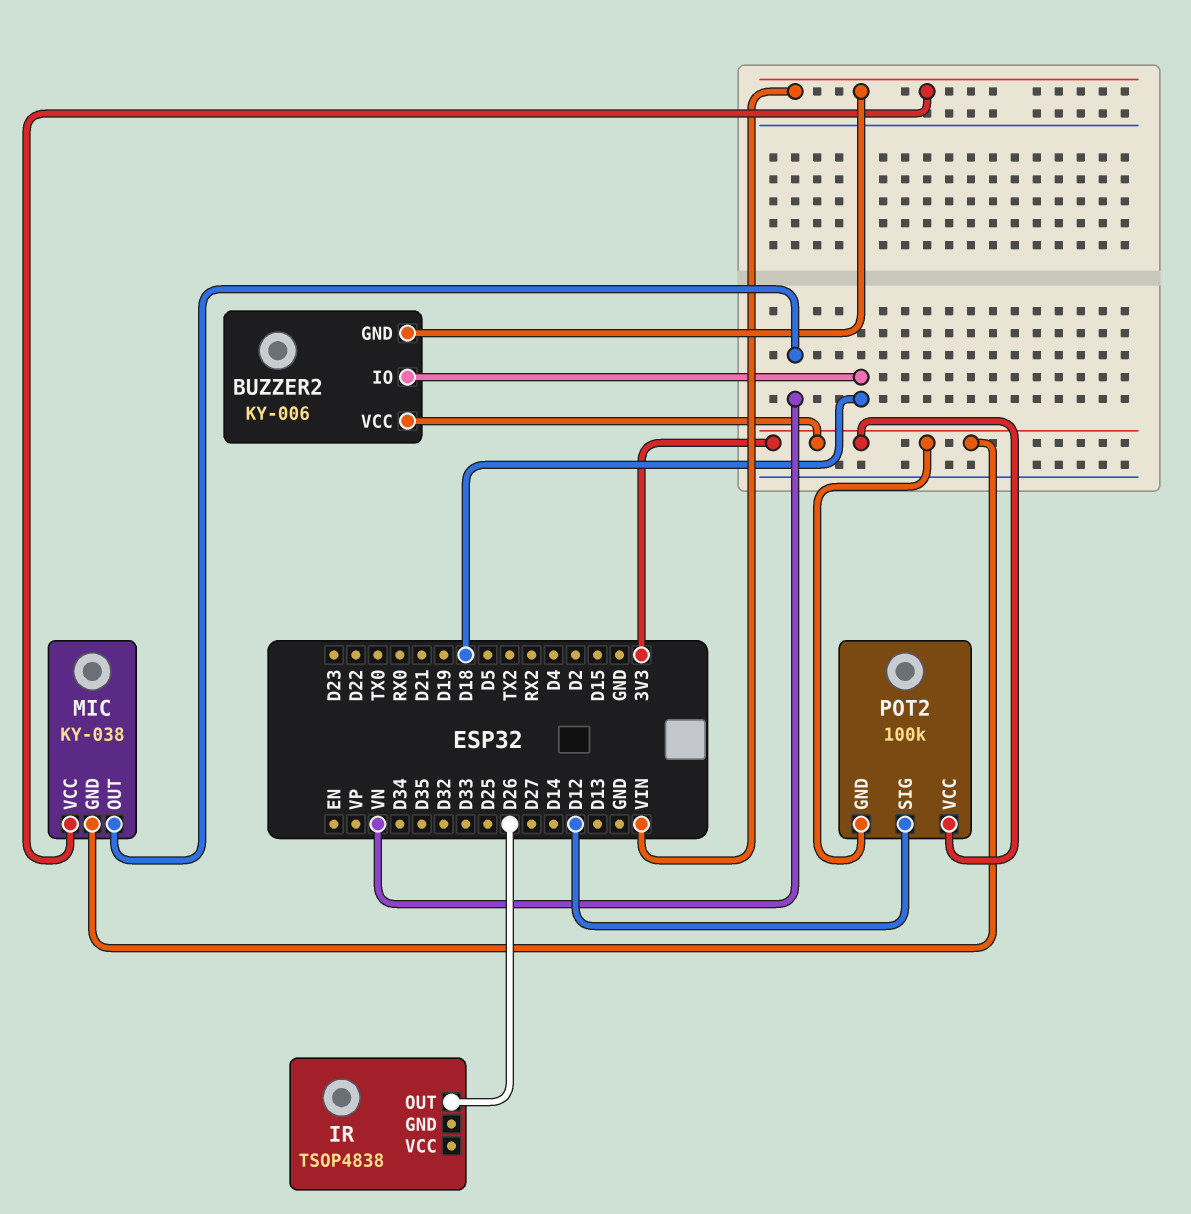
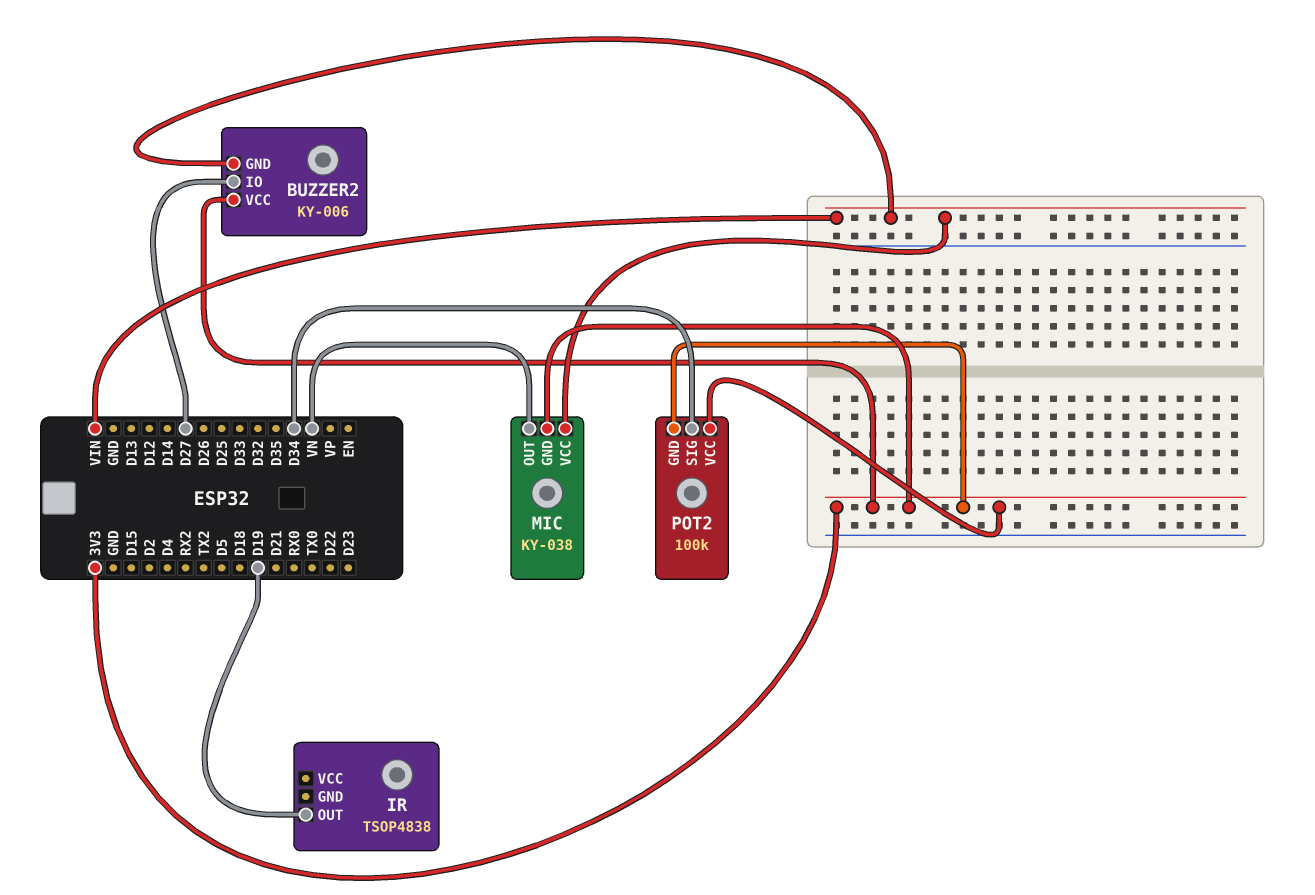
BUZZER2 pin IO: D18 -> D27
IR pin OUT: D26 -> D19
POT2 pin SIG: D12 -> D34

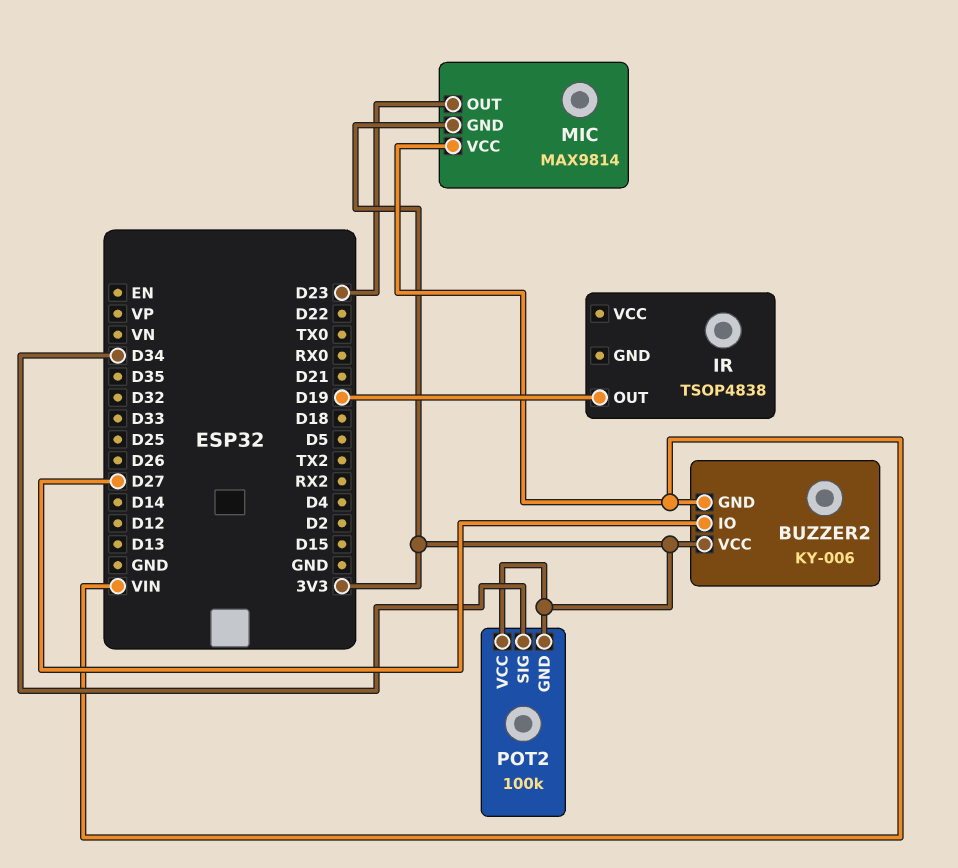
MIC: KY-038 -> MAX9814
MIC pin OUT: VN -> D23

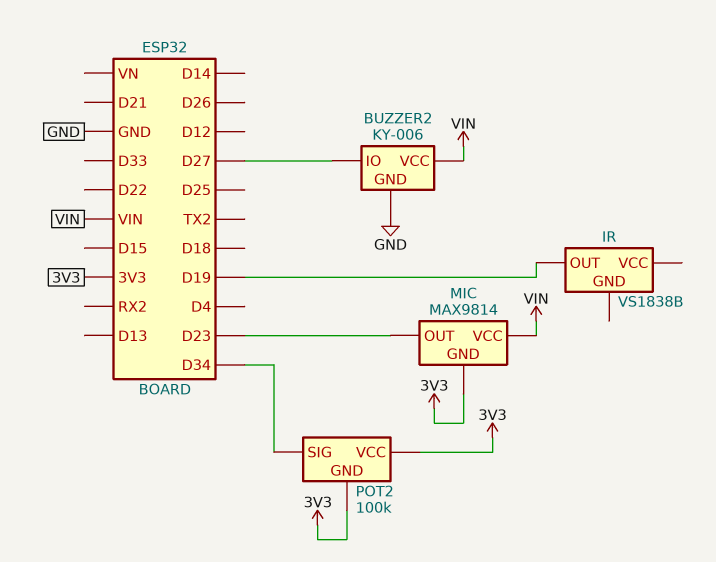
BUZZER2 pin GND: VIN -> GND
BUZZER2 pin VCC: 3V3 -> VIN
IR: TSOP4838 -> VS1838B

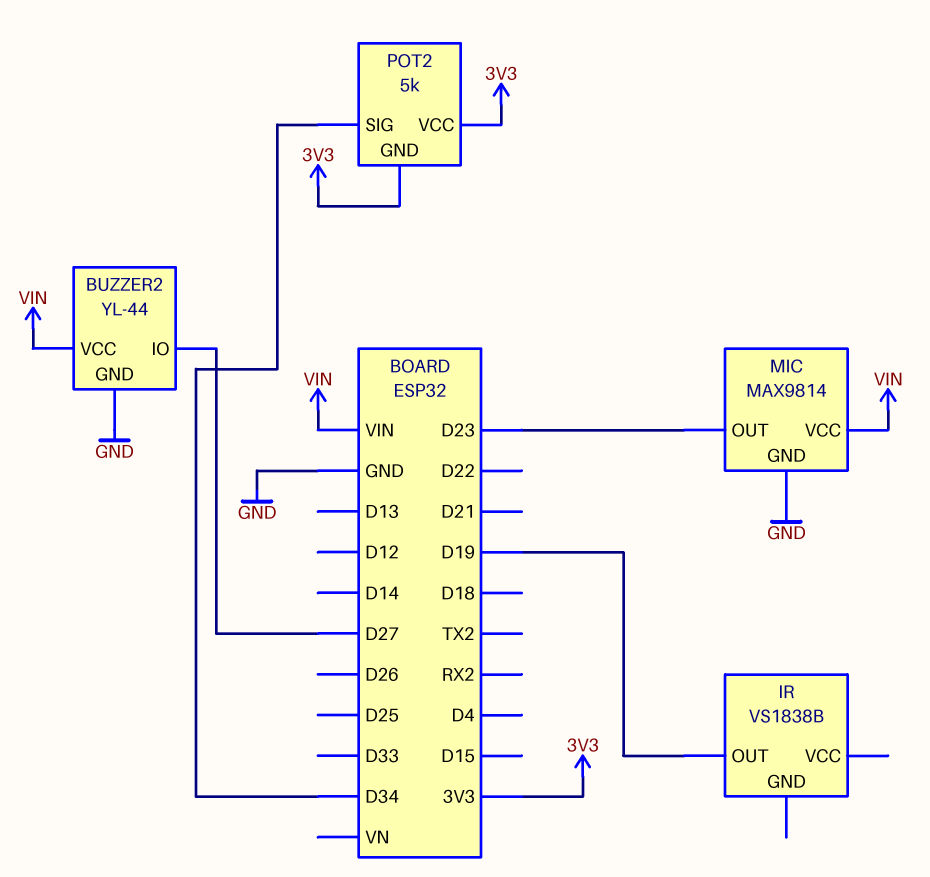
BUZZER2: KY-006 -> YL-44
MIC pin GND: 3V3 -> GND
POT2: 100k -> 5k

